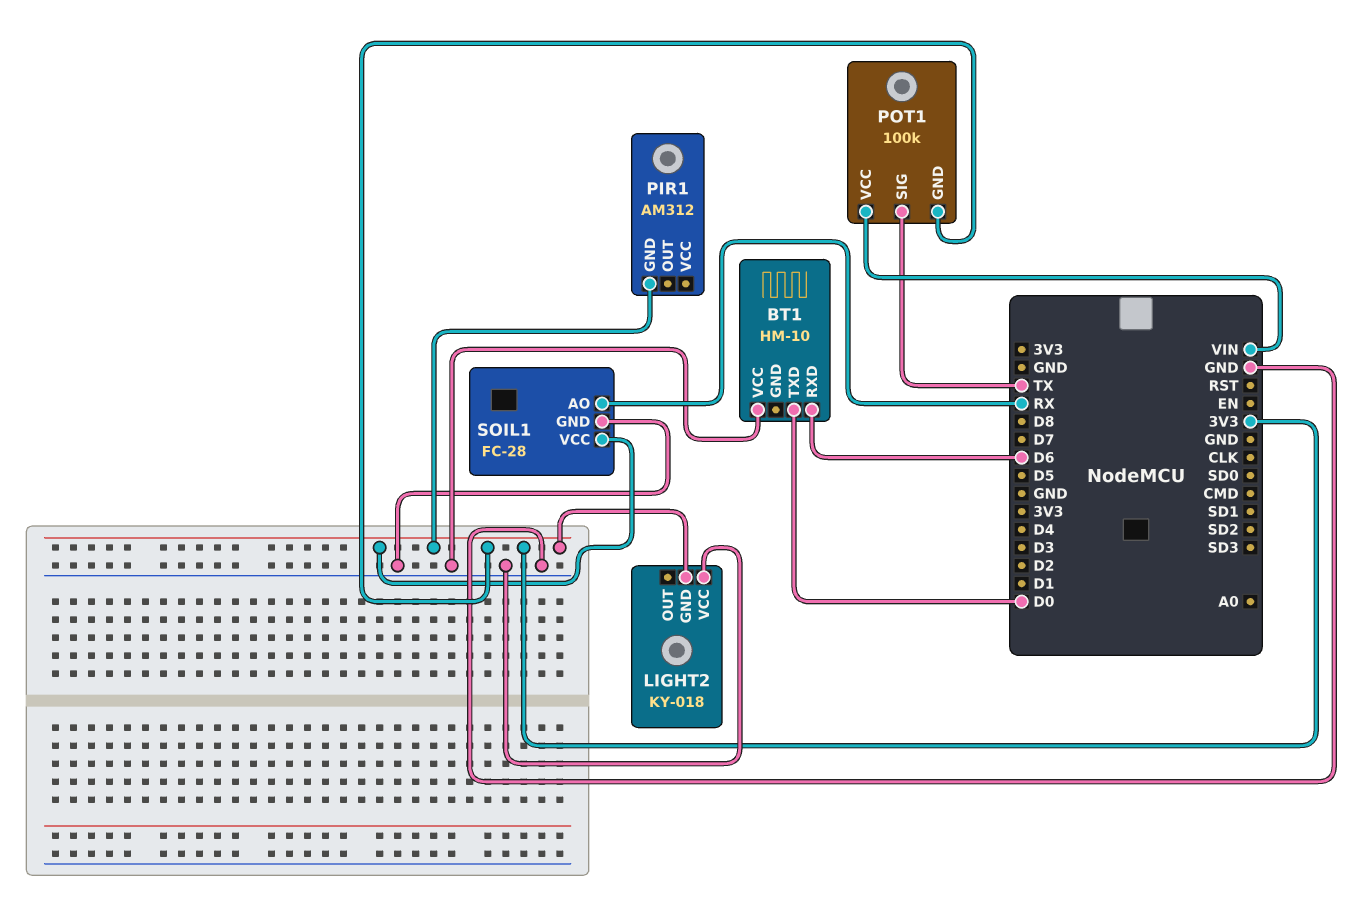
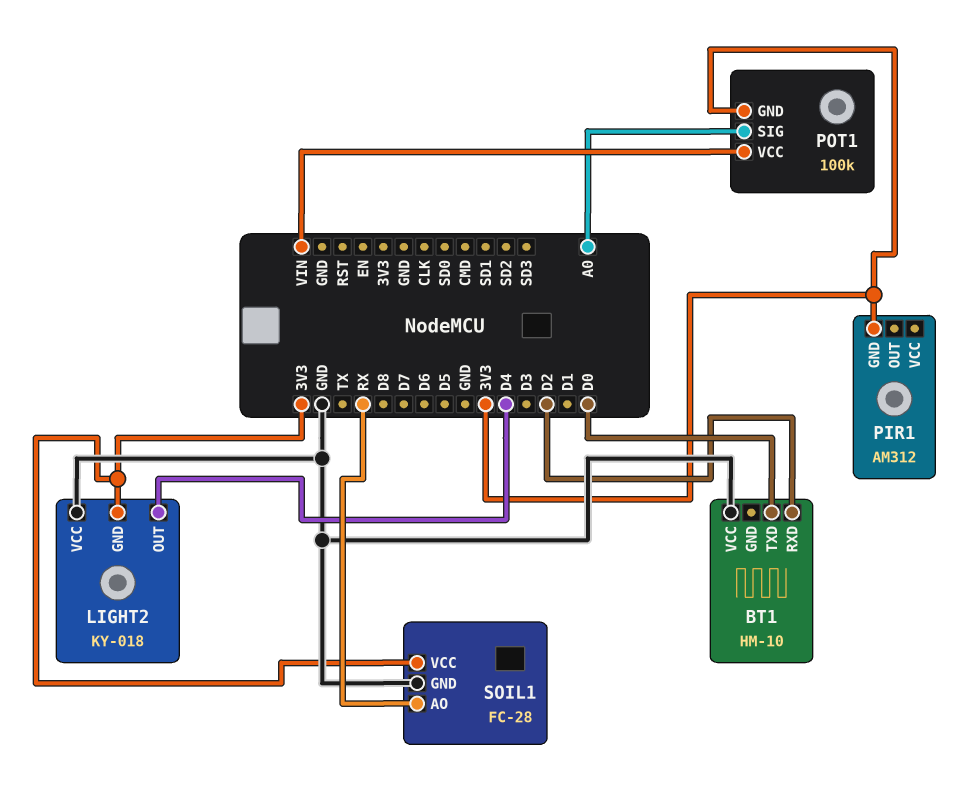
BT1 pin RXD: D6 -> D2
LIGHT2 pin OUT: none -> D4
POT1 pin SIG: TX -> A0

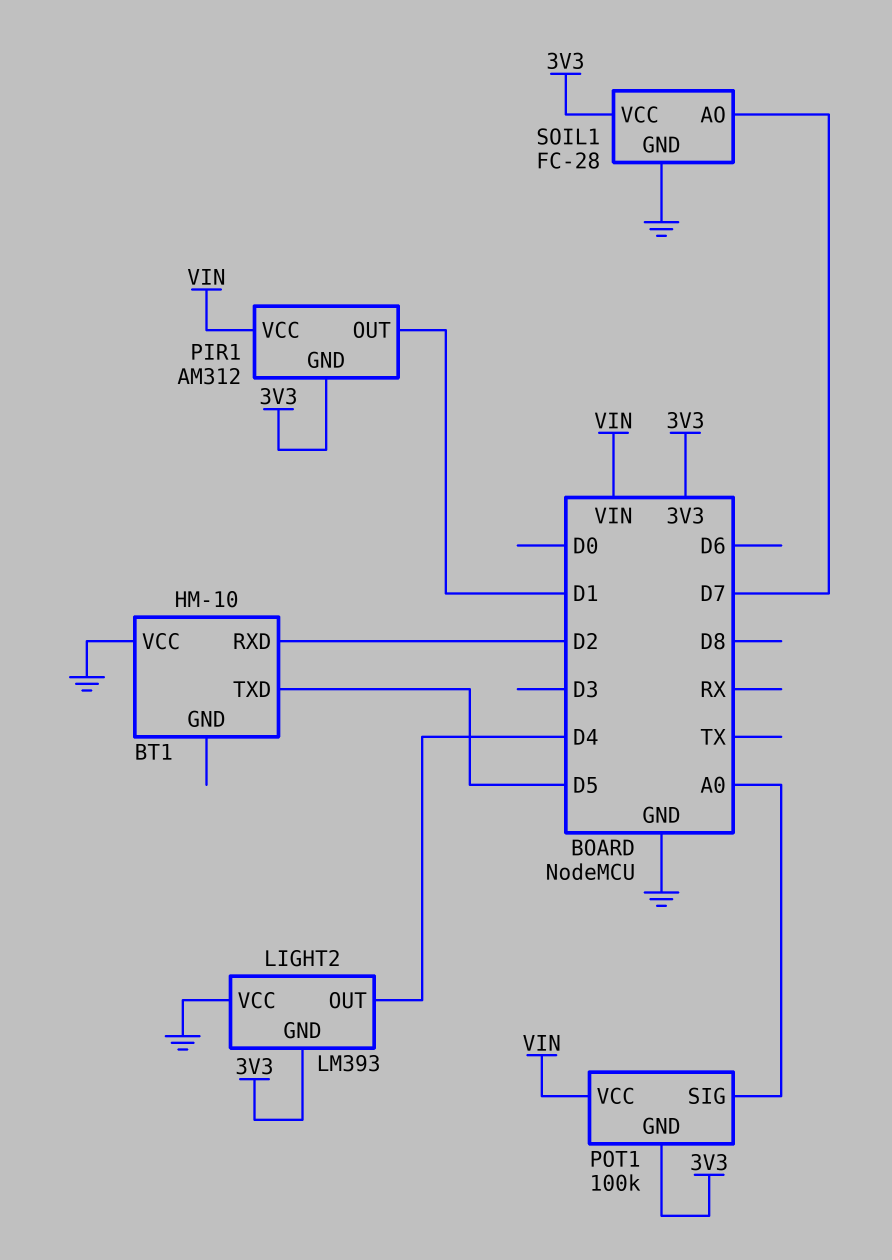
BT1 pin TXD: D0 -> D5
LIGHT2: KY-018 -> LM393
PIR1 pin OUT: none -> D1
PIR1 pin VCC: none -> VIN
SOIL1 pin AO: RX -> D7

